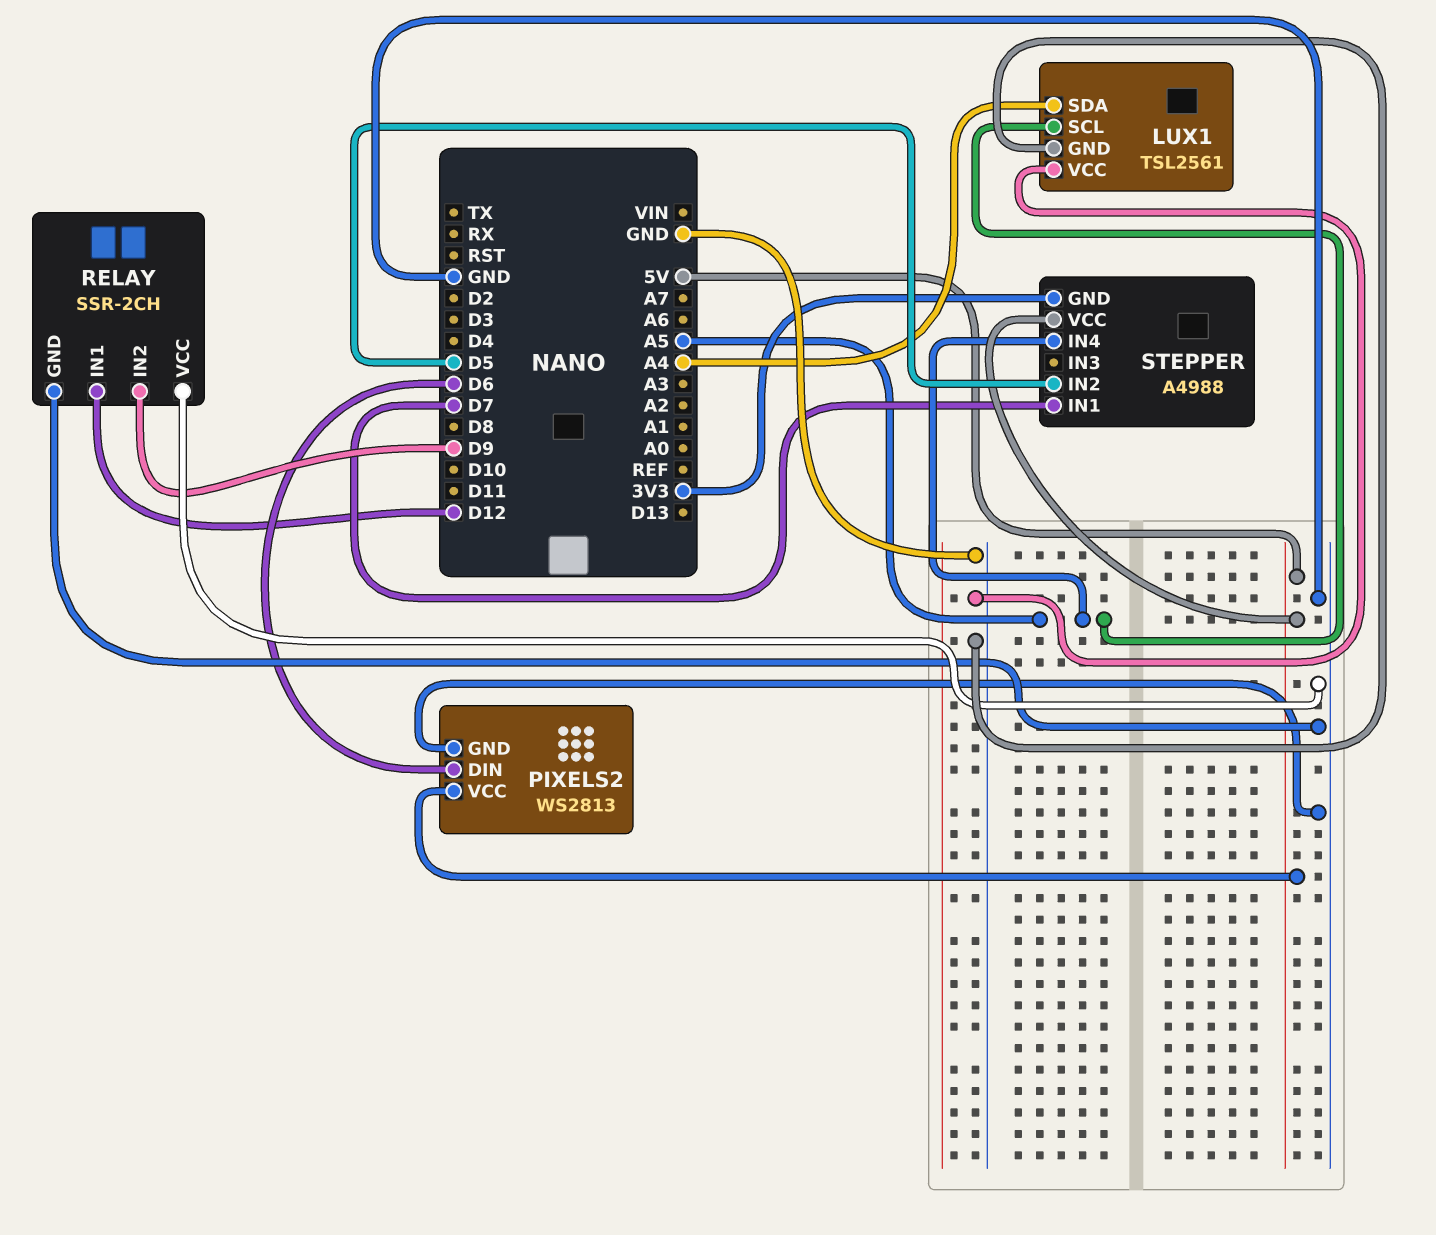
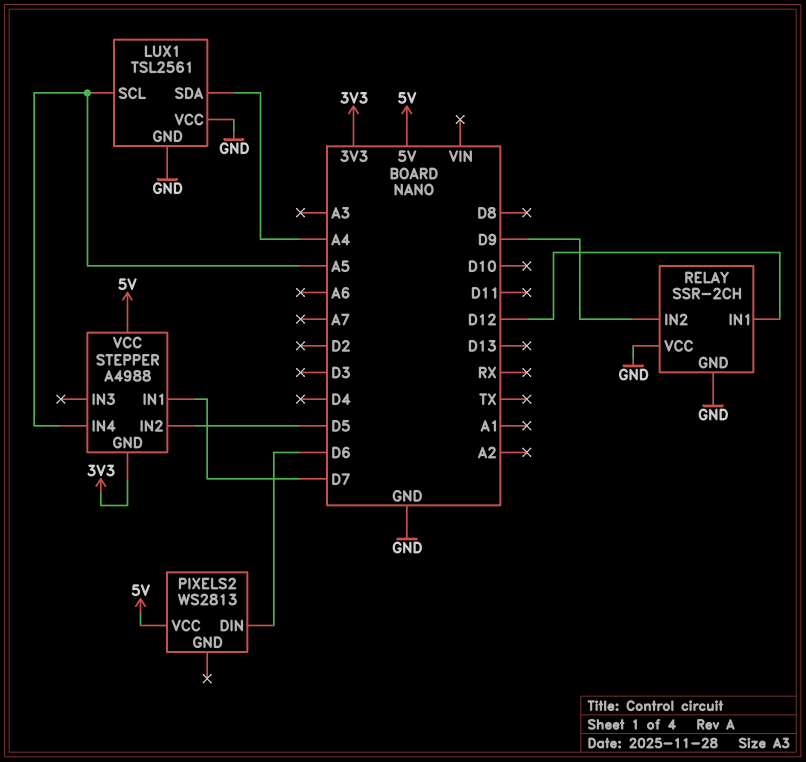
PIXELS2 pin GND: GND -> none

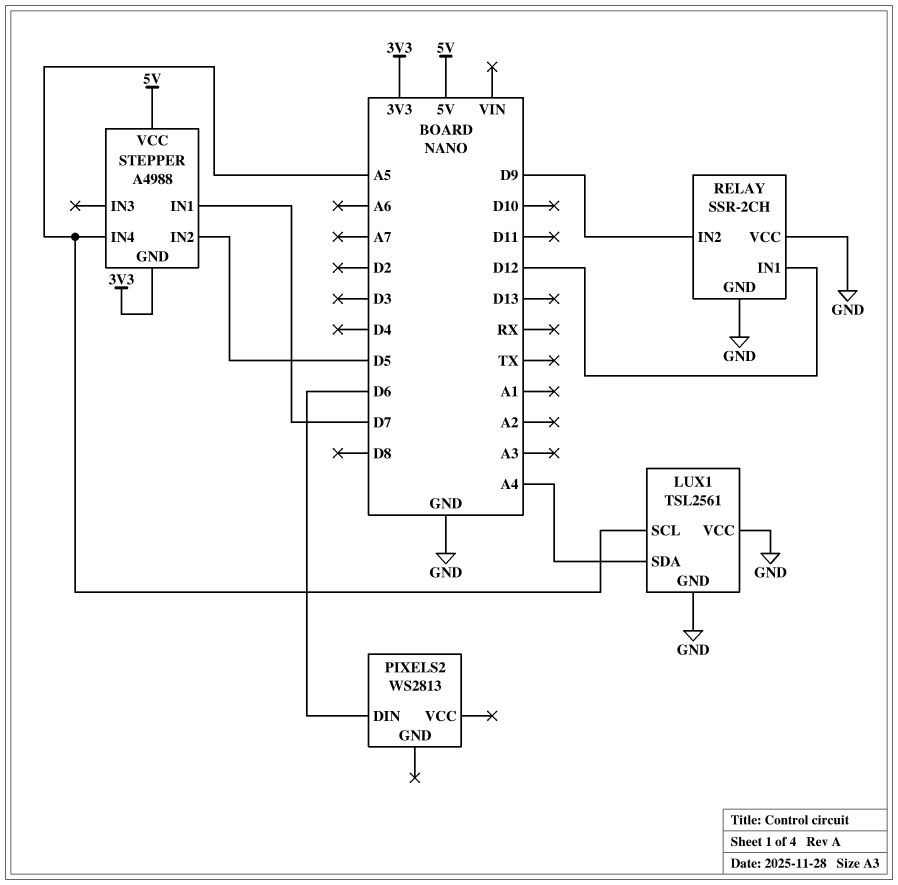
PIXELS2 pin VCC: 5V -> none

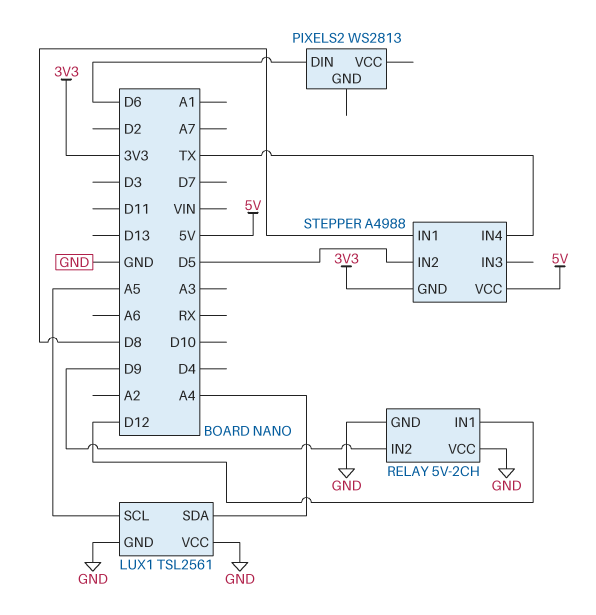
RELAY: SSR-2CH -> 5V-2CH
STEPPER pin IN1: D7 -> D8
STEPPER pin IN4: A5 -> TX

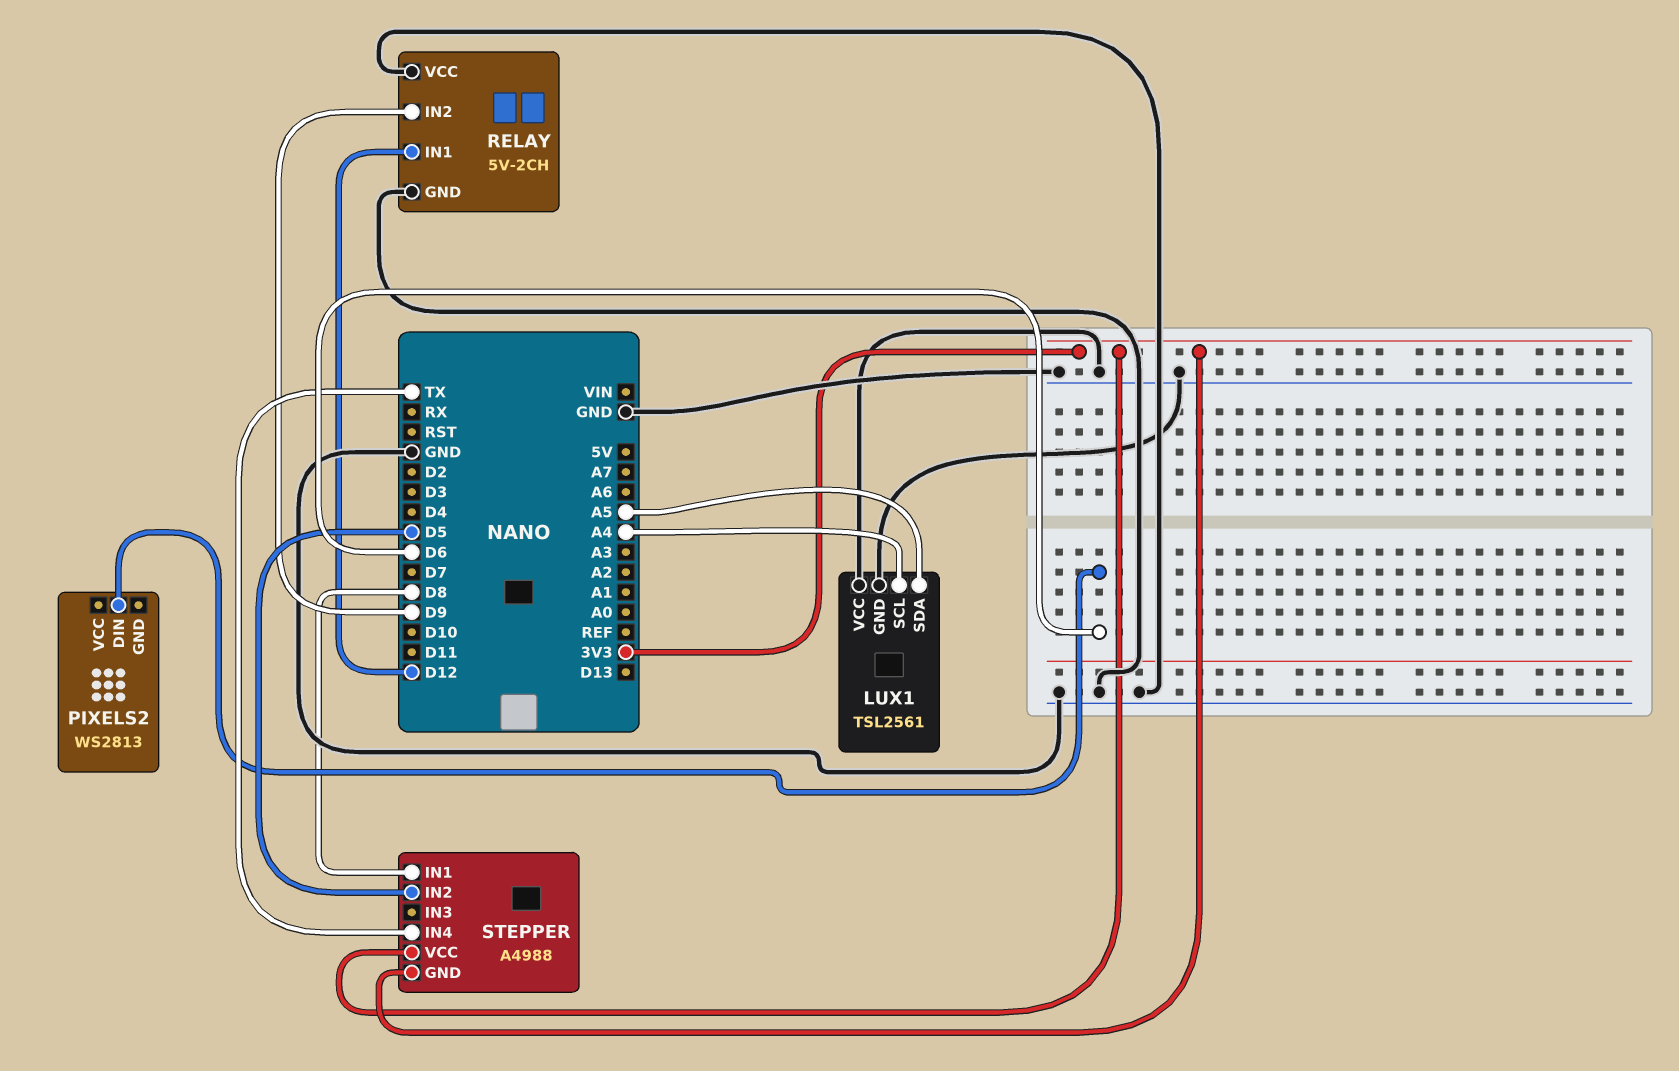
LUX1 pin SCL: A5 -> A4
LUX1 pin SDA: A4 -> A5
STEPPER pin VCC: 5V -> 3V3

